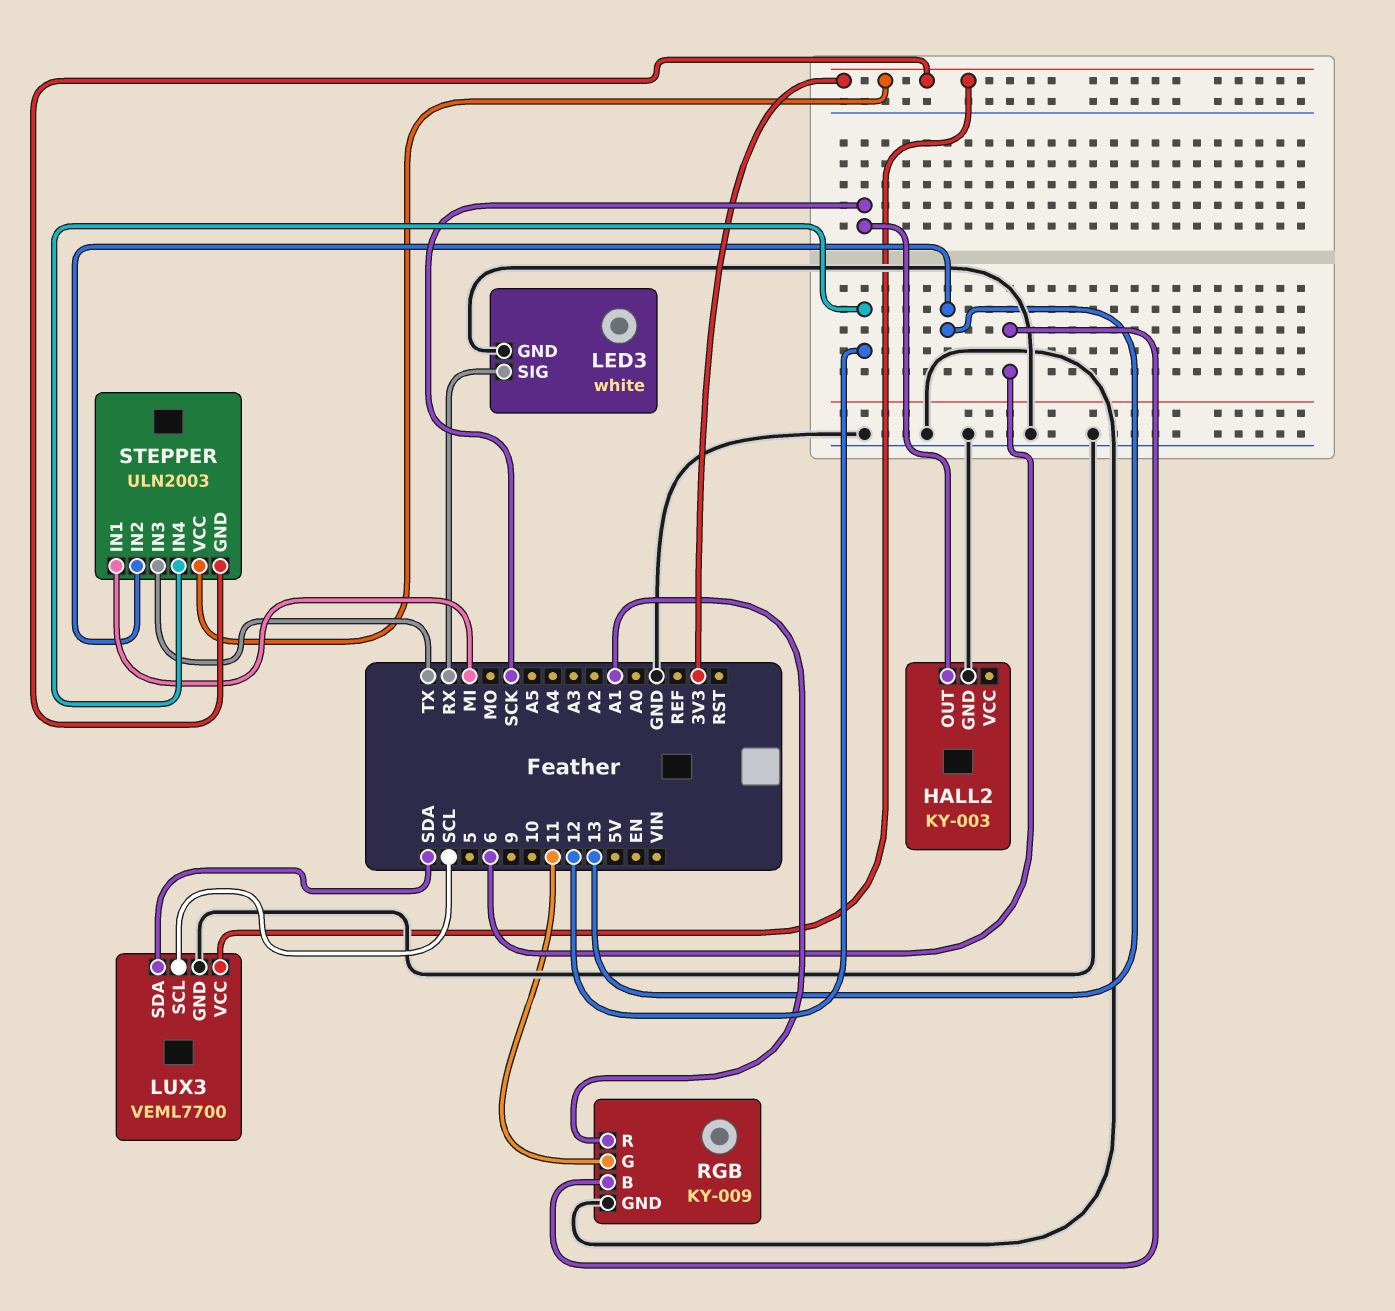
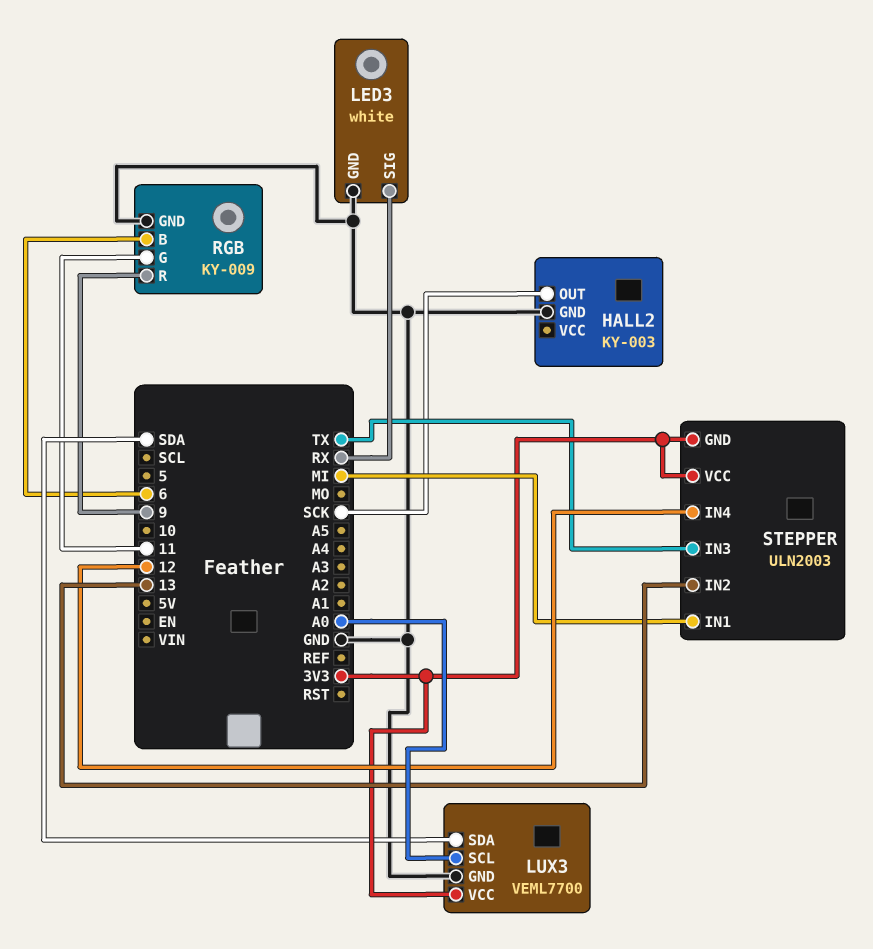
LUX3 pin SCL: SCL -> A0
RGB pin R: A1 -> 9

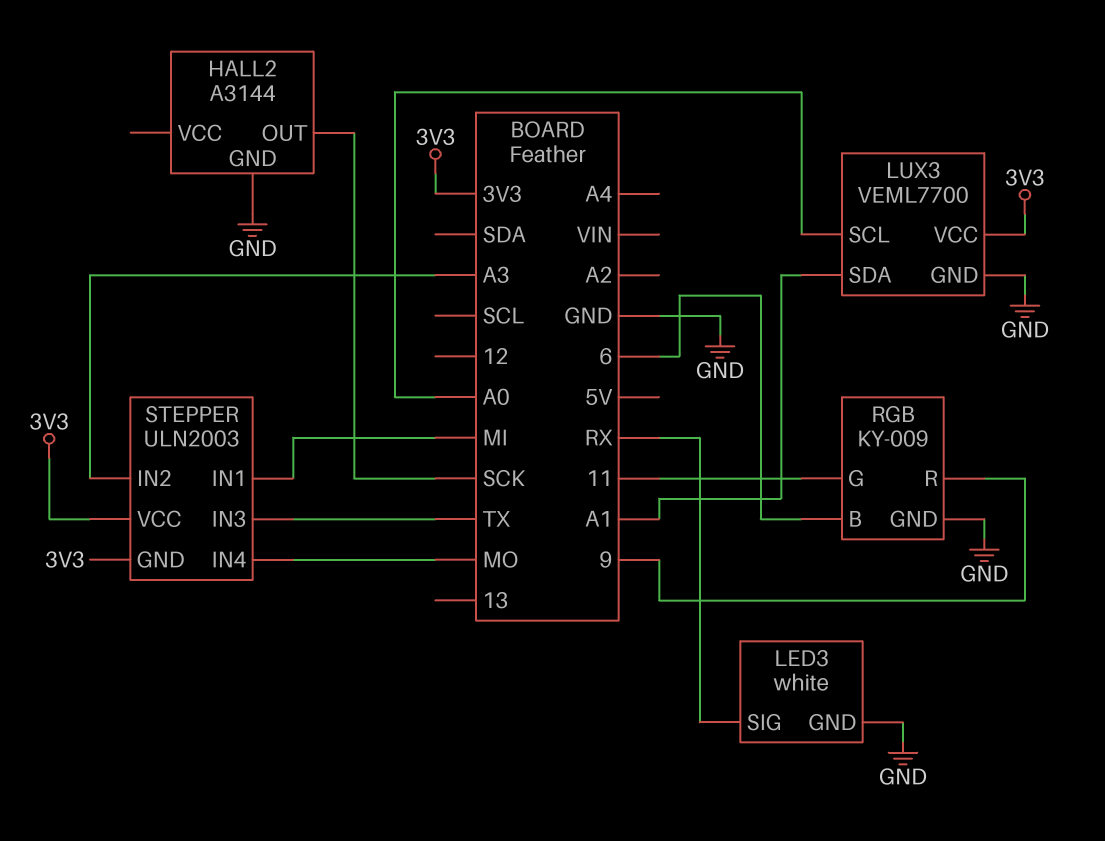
HALL2: KY-003 -> A3144
LUX3 pin SDA: SDA -> A1
STEPPER pin IN2: 13 -> A3
STEPPER pin IN4: 12 -> MO

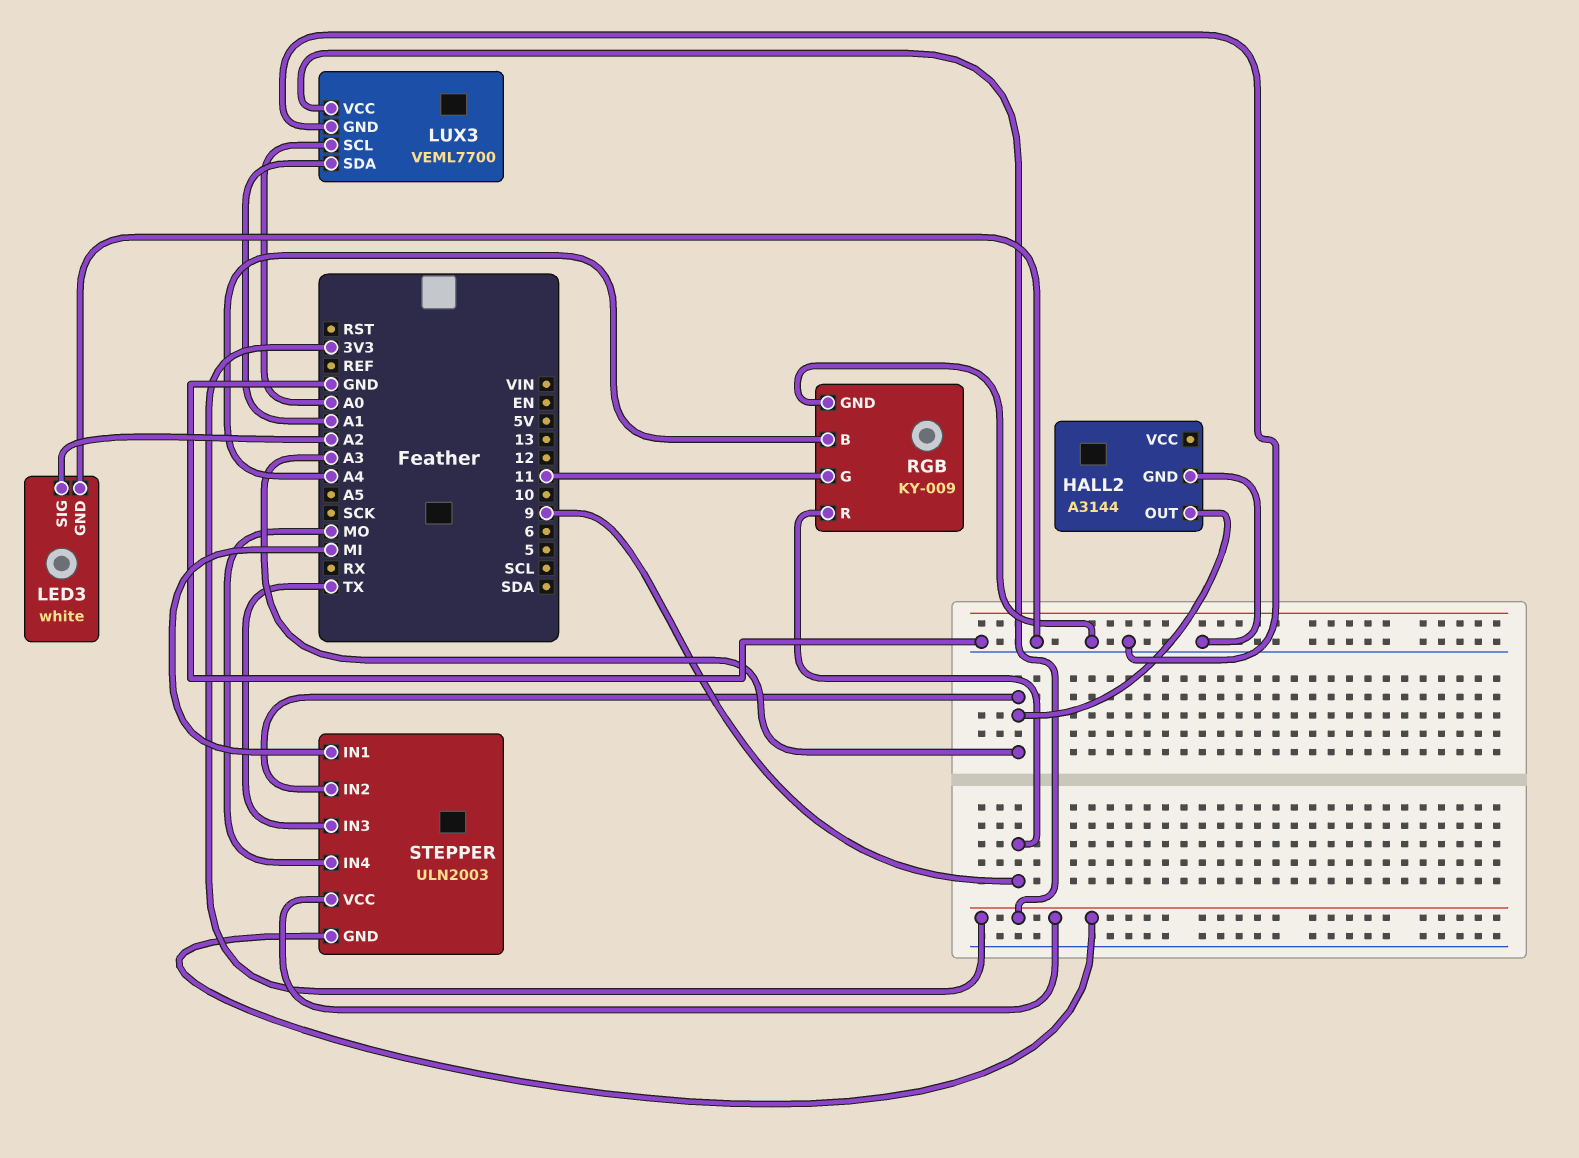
HALL2 pin OUT: SCK -> A3
LED3 pin SIG: RX -> A2
RGB pin B: 6 -> A4

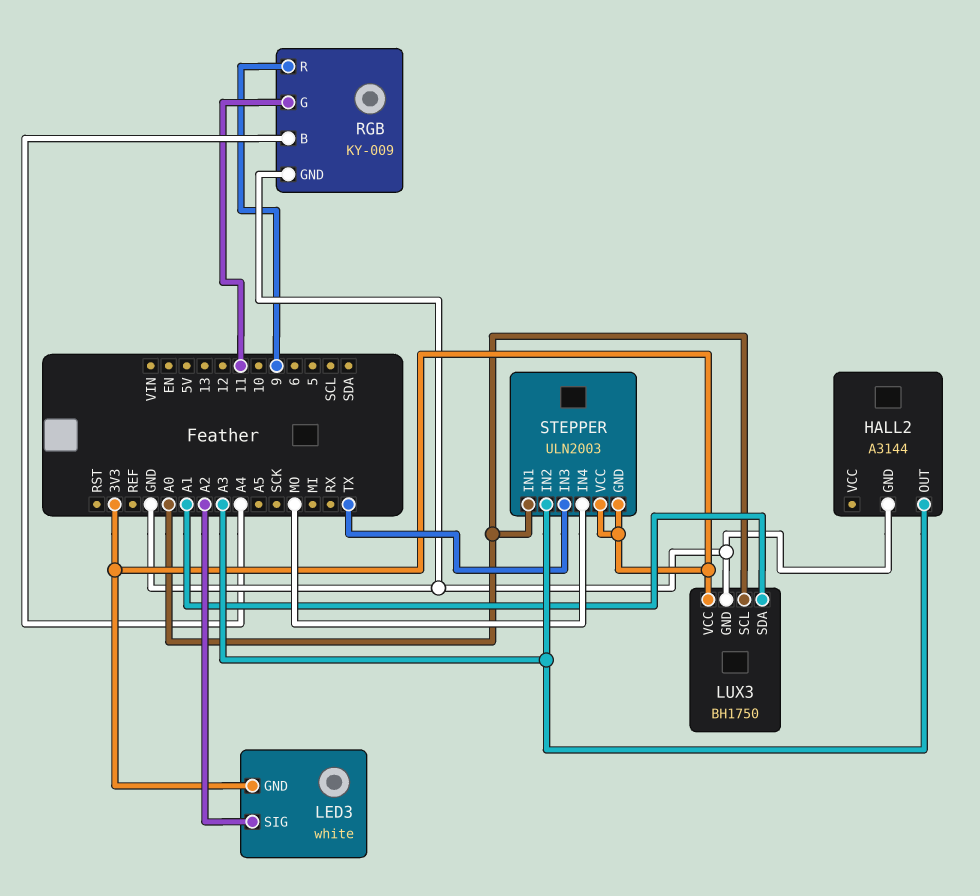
LED3 pin GND: GND -> 3V3
LUX3: VEML7700 -> BH1750
STEPPER pin IN1: MI -> A0

